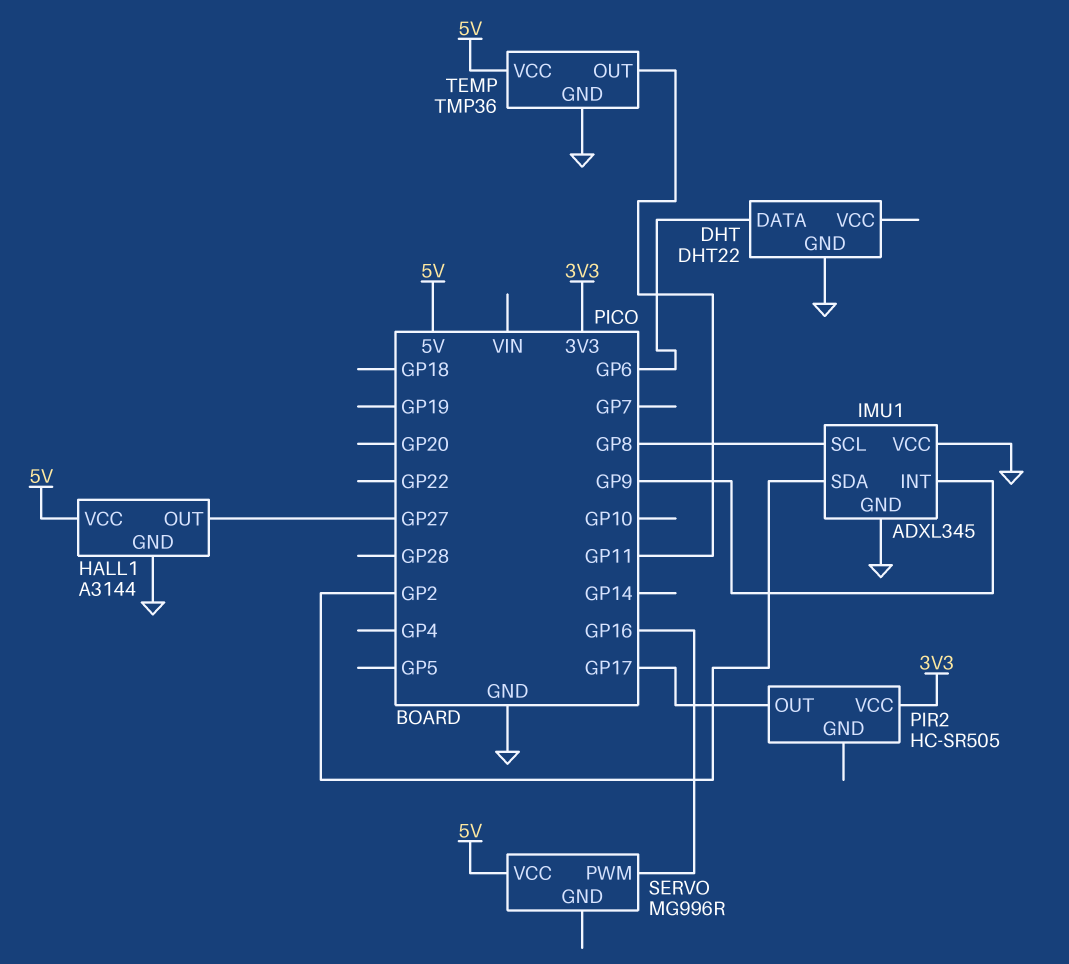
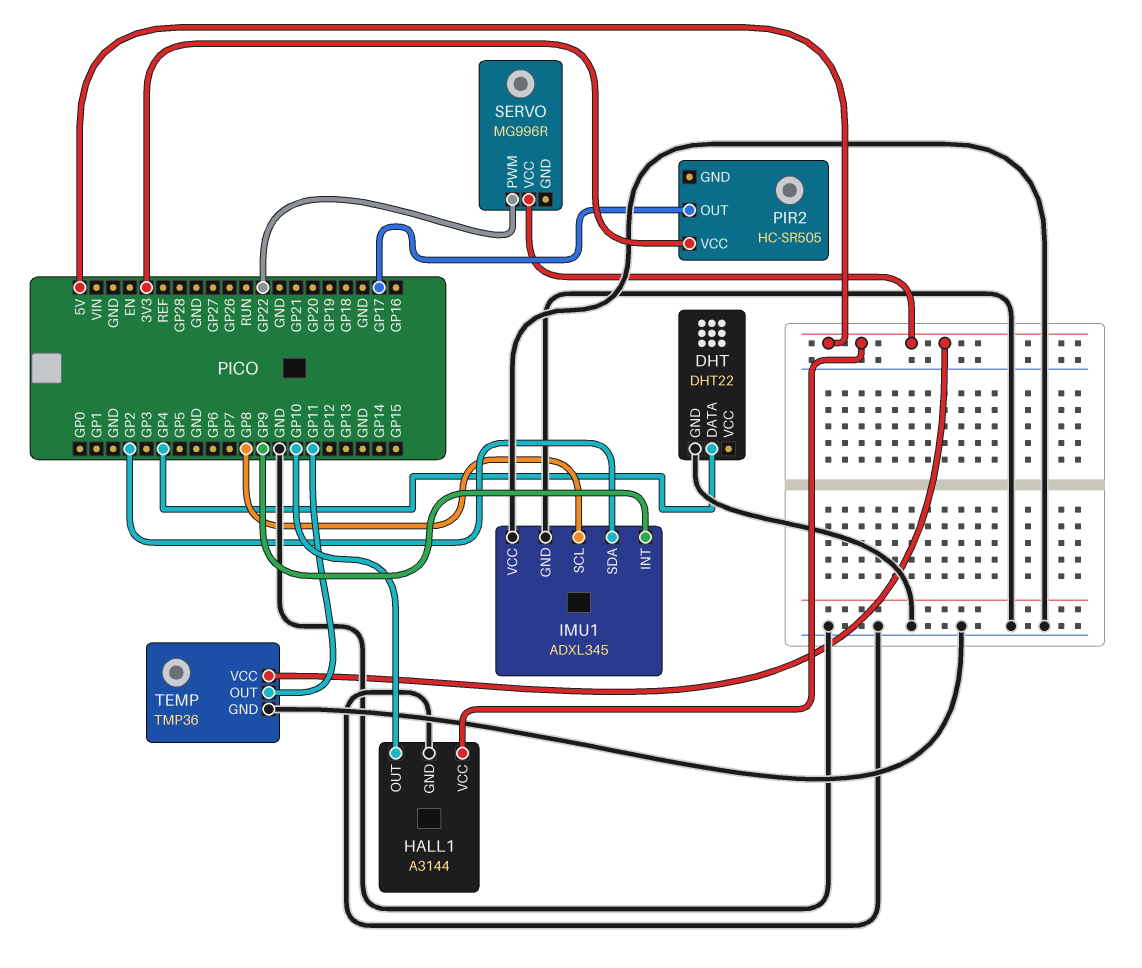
DHT pin DATA: GP6 -> GP4
HALL1 pin OUT: GP27 -> GP10
SERVO pin PWM: GP16 -> GP22

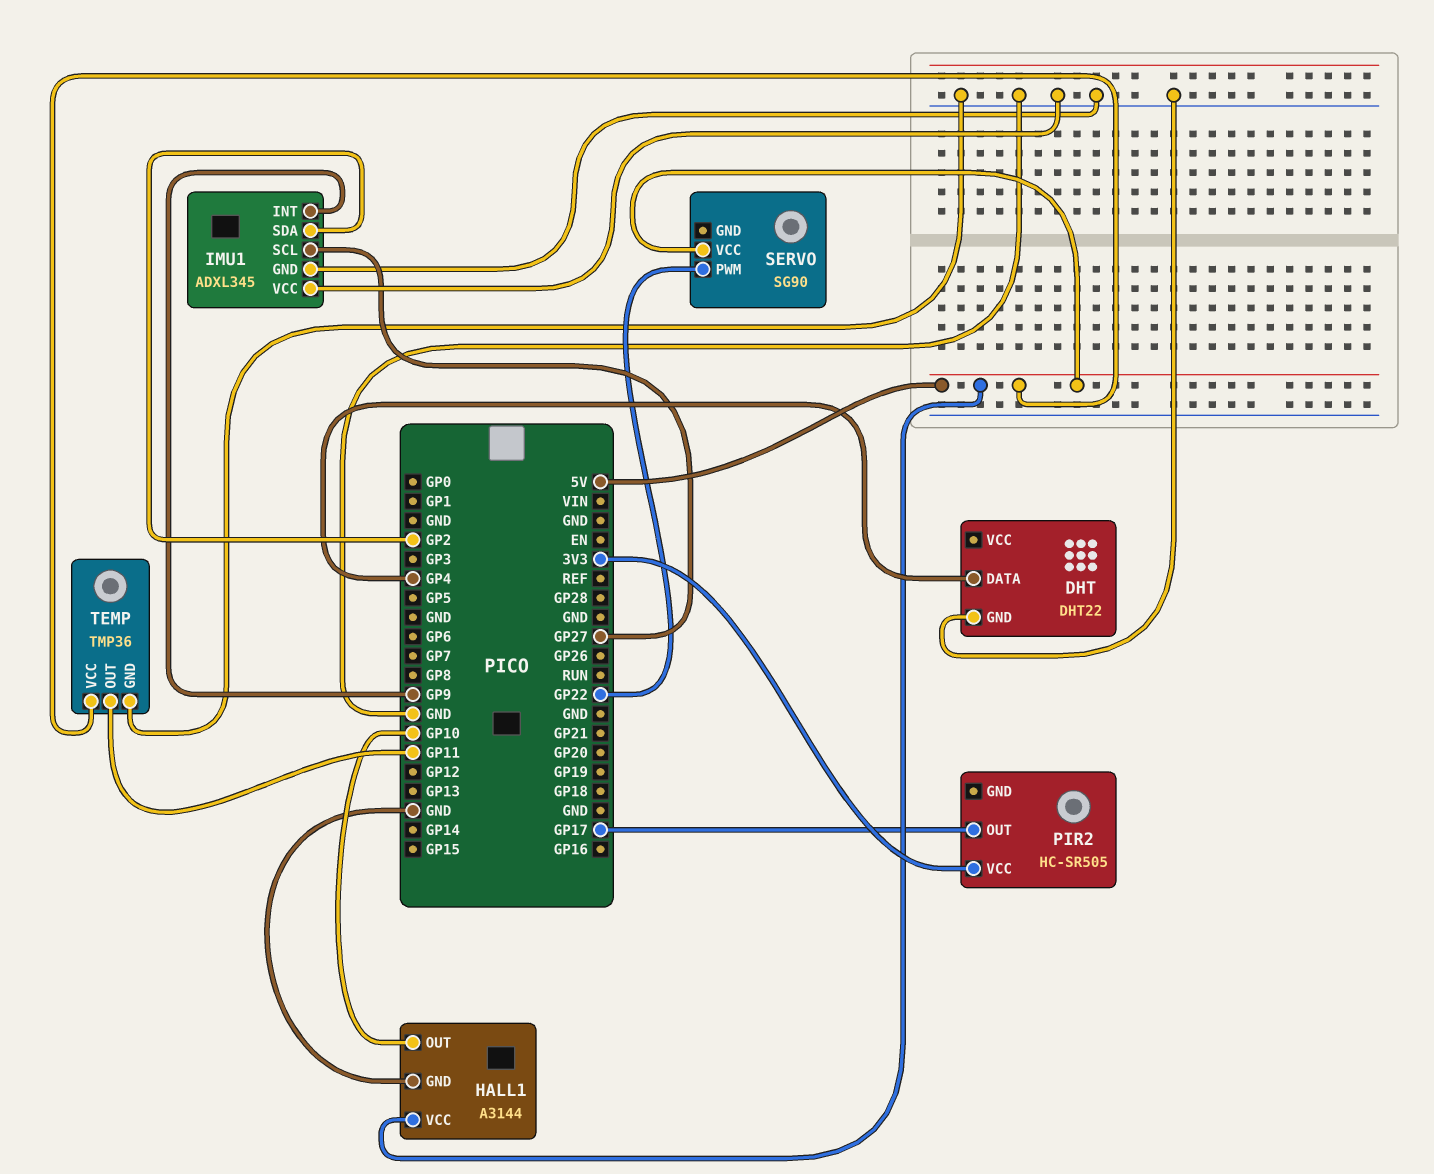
IMU1 pin SCL: GP8 -> GP27
SERVO: MG996R -> SG90

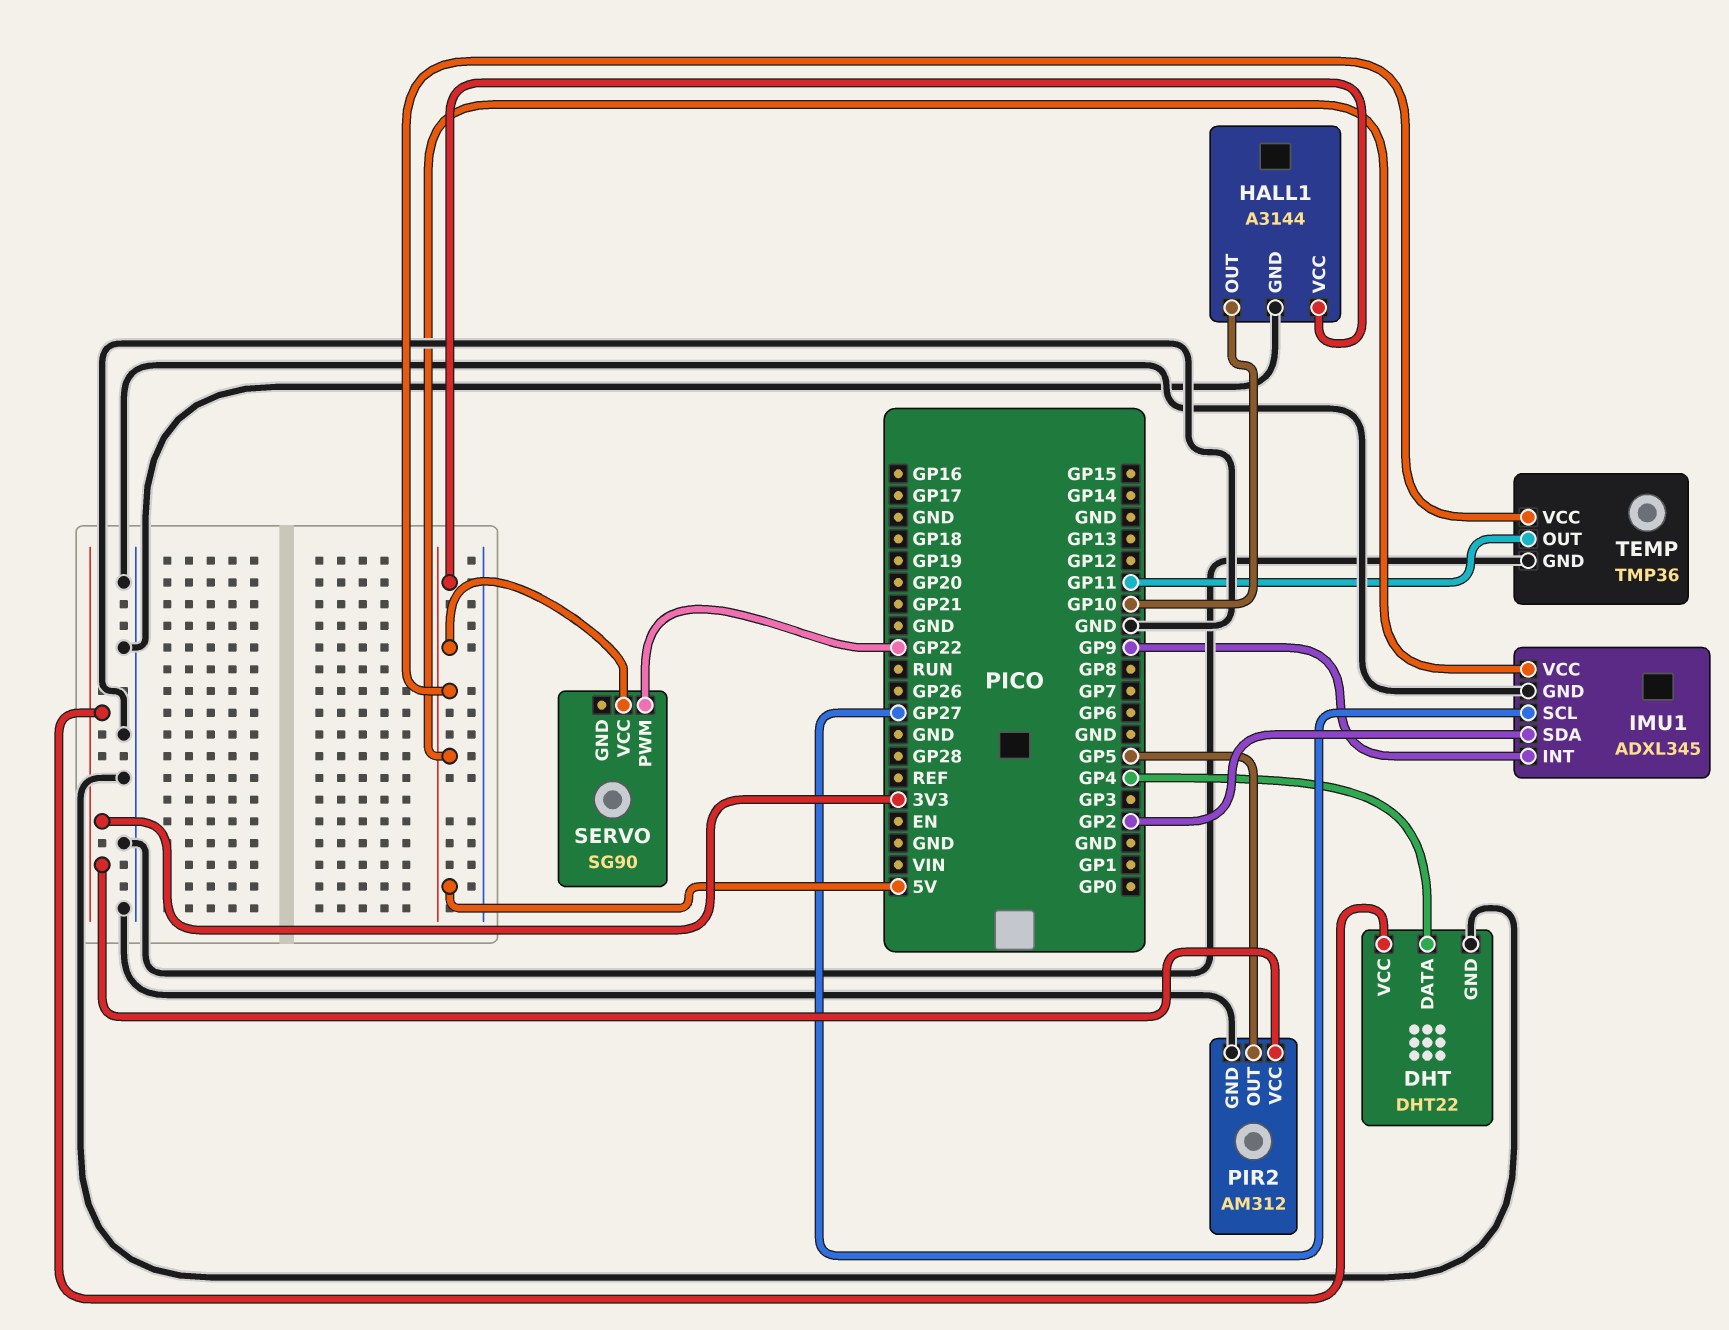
DHT pin VCC: none -> 3V3
IMU1 pin VCC: GND -> 5V
PIR2: HC-SR505 -> AM312
PIR2 pin GND: none -> GND
PIR2 pin OUT: GP17 -> GP5

